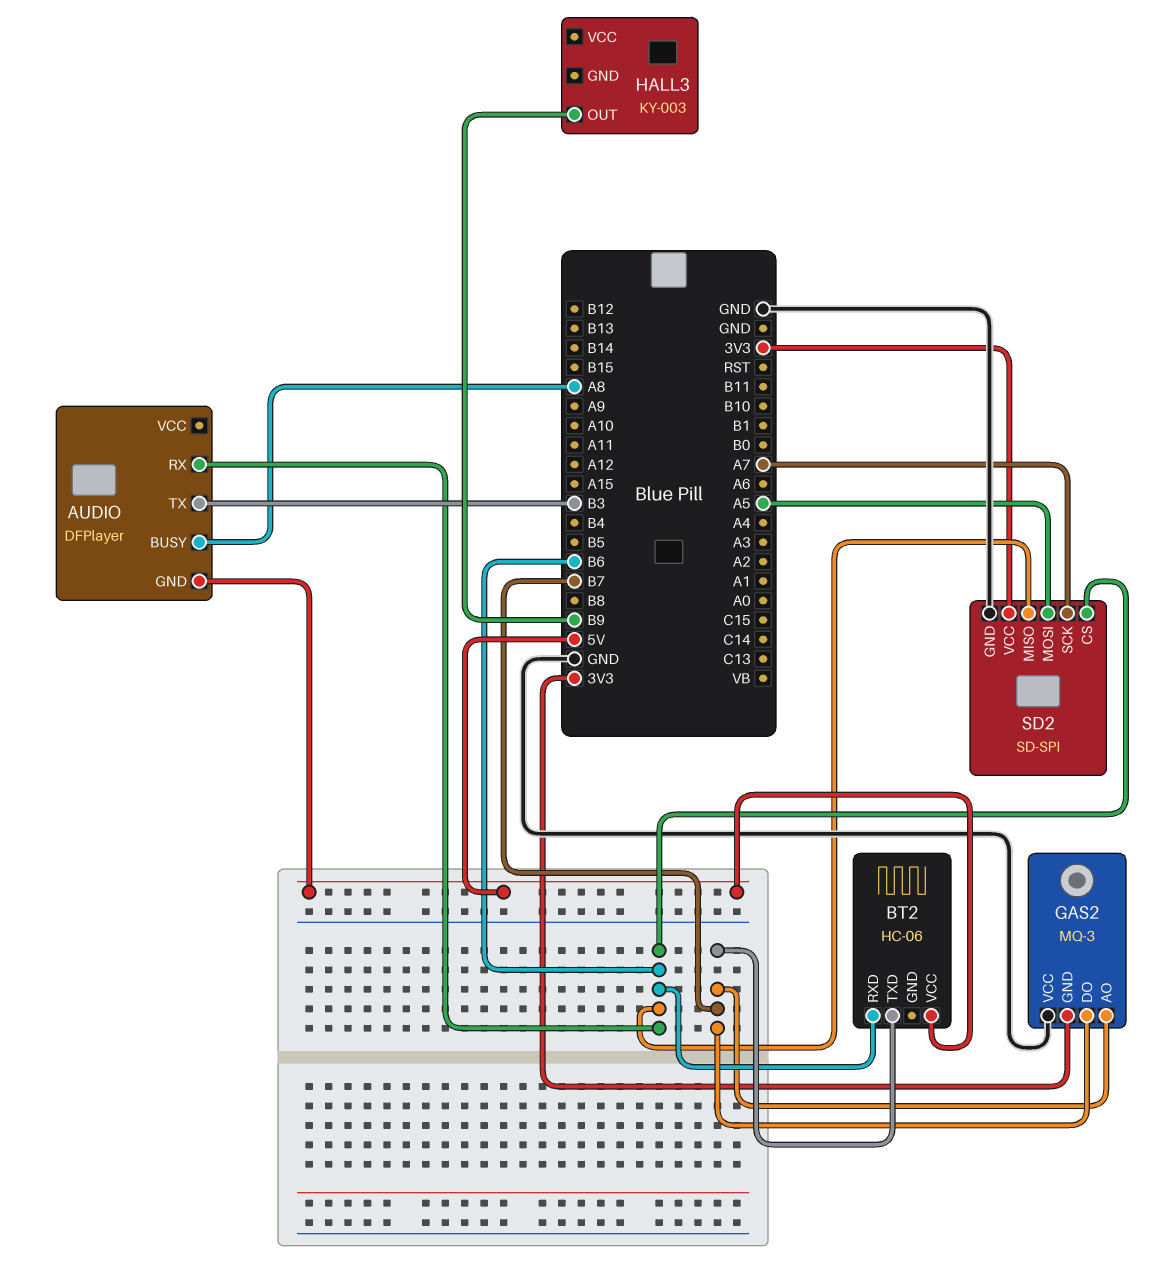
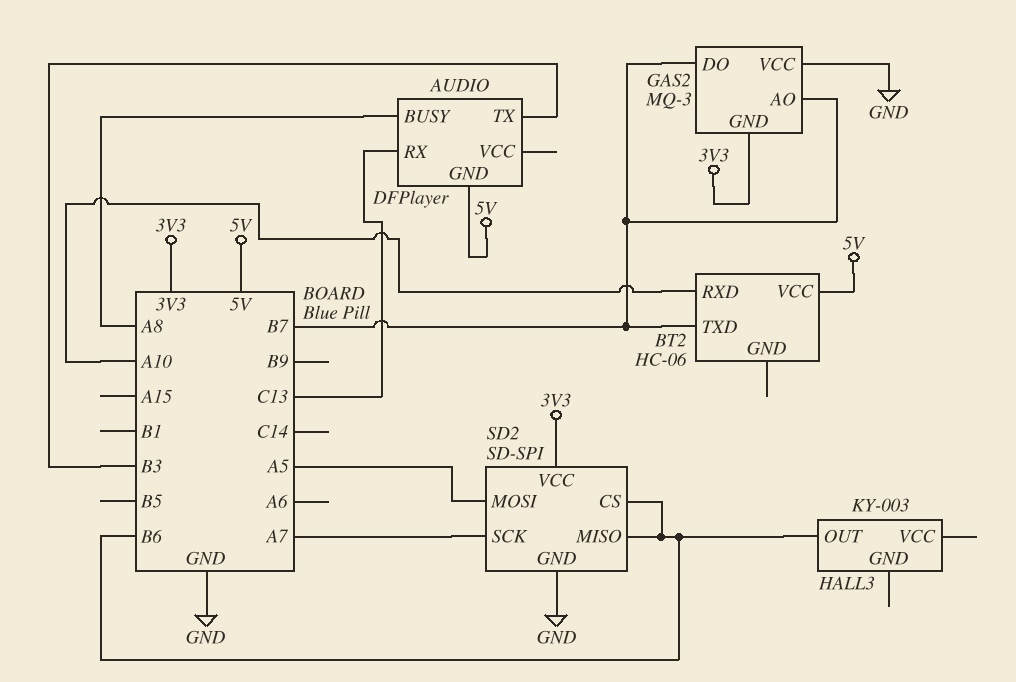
AUDIO pin RX: B6 -> C13
BT2 pin RXD: B6 -> A10
HALL3 pin OUT: B9 -> B6

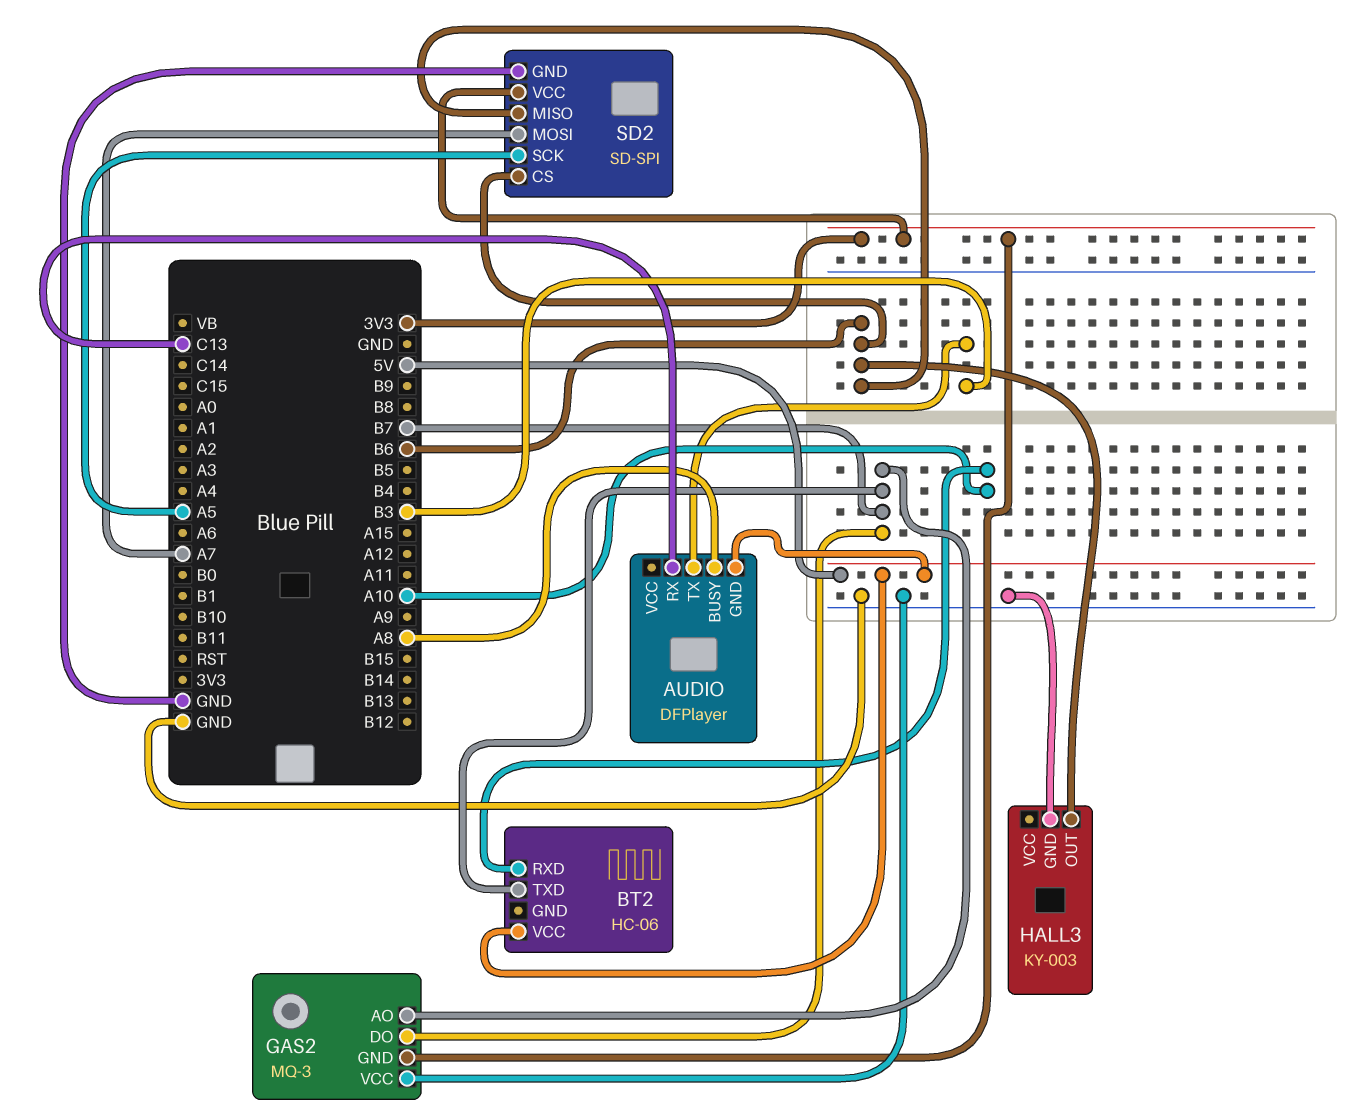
HALL3 pin GND: none -> GND
SD2 pin MOSI: A5 -> A7
SD2 pin SCK: A7 -> A5

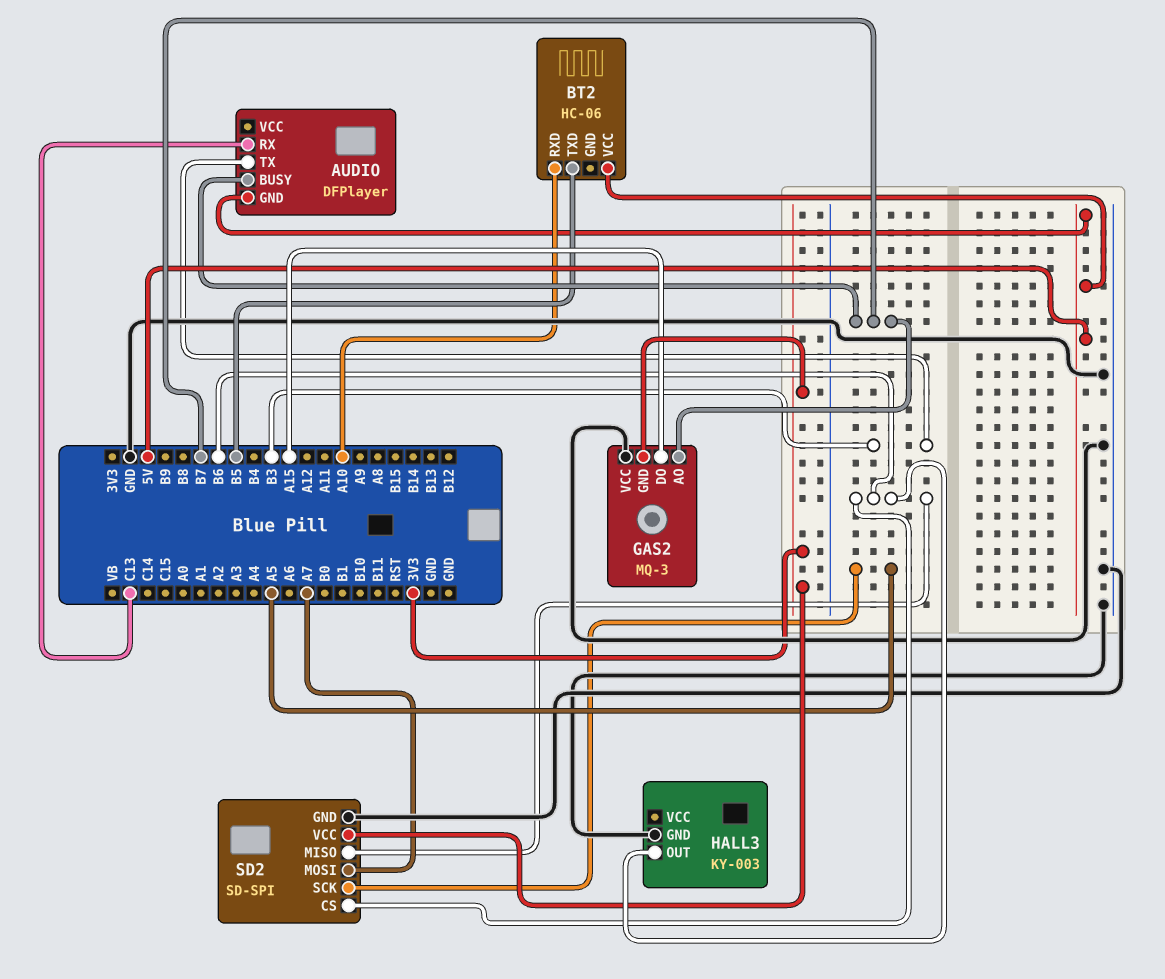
AUDIO pin BUSY: A8 -> B7
BT2 pin TXD: B7 -> B5
GAS2 pin DO: B7 -> A15

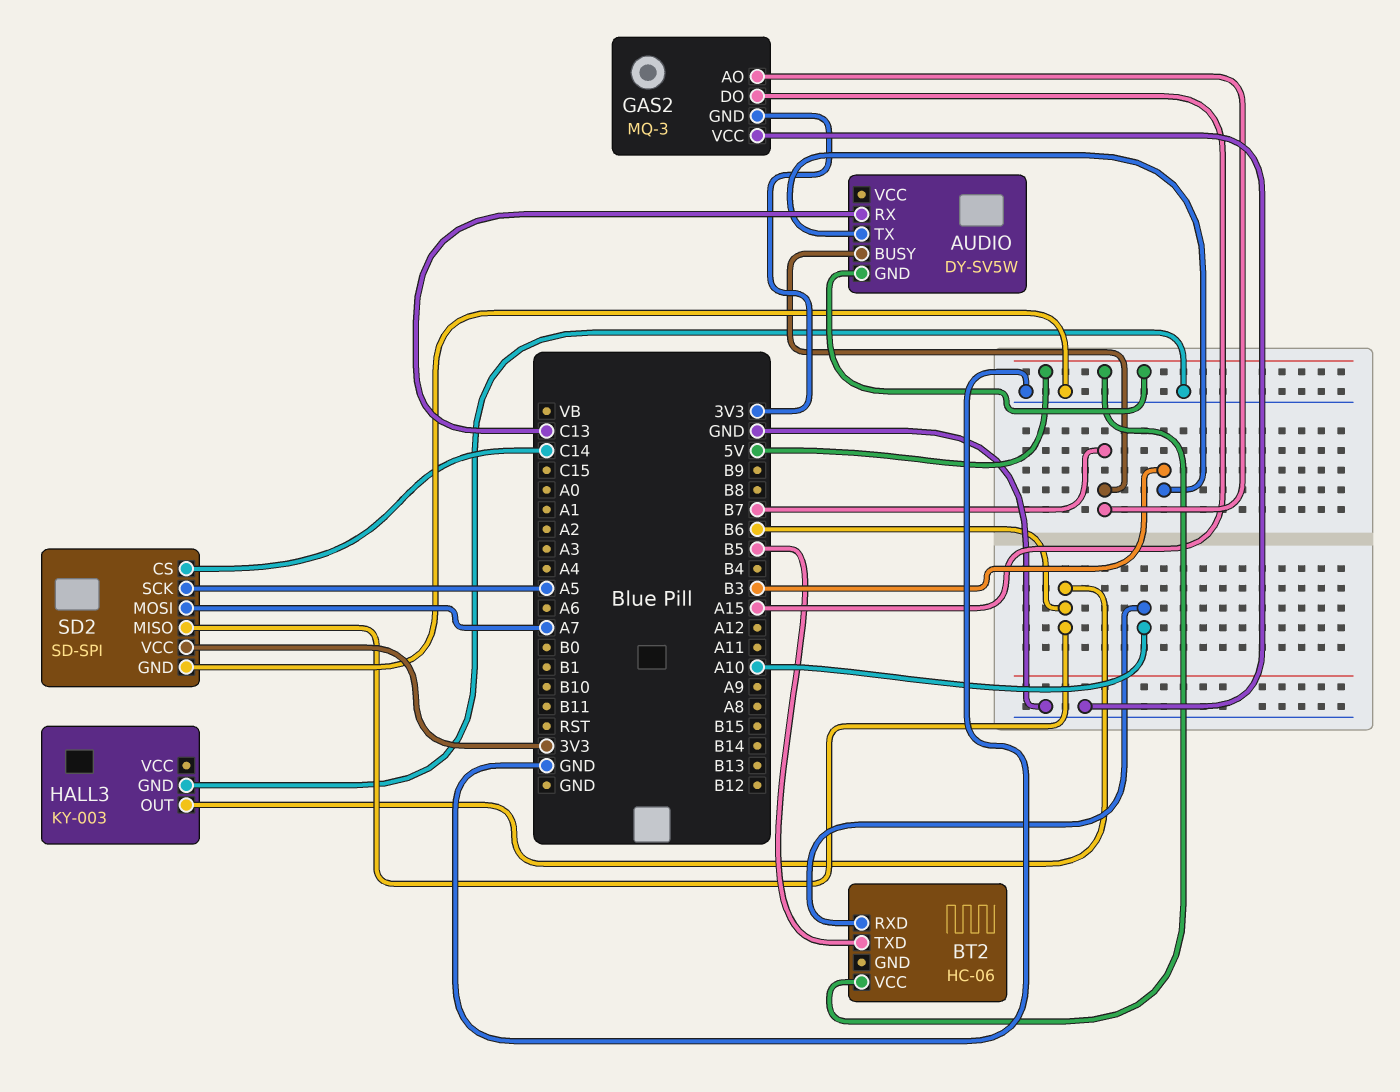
AUDIO: DFPlayer -> DY-SV5W
SD2 pin CS: B6 -> C14

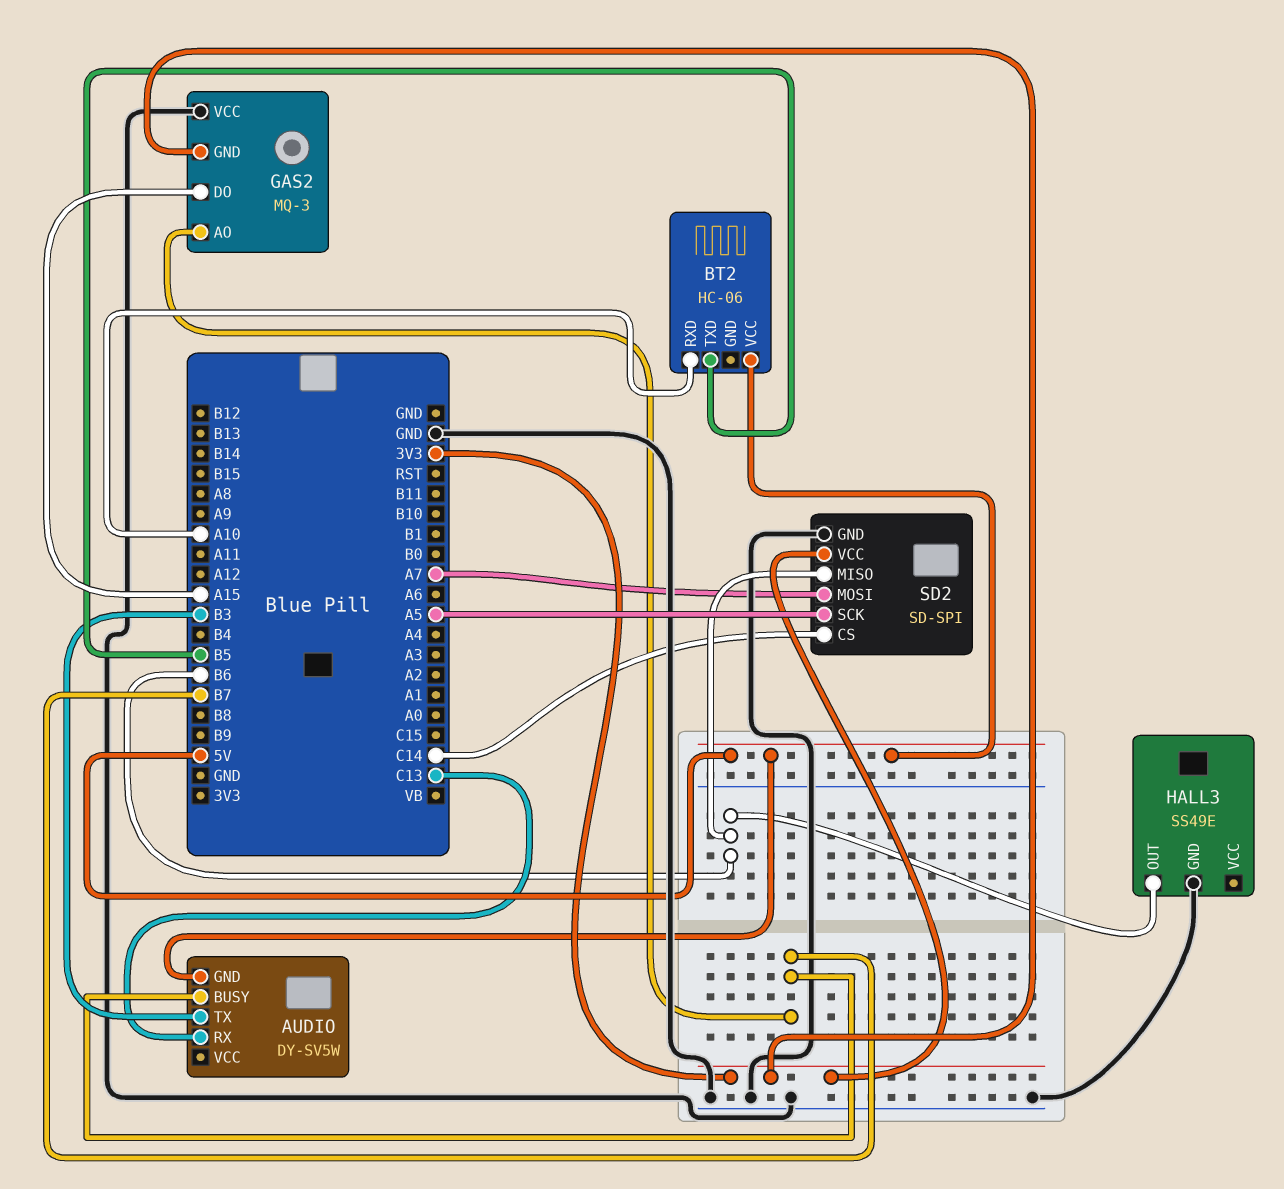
HALL3: KY-003 -> SS49E

